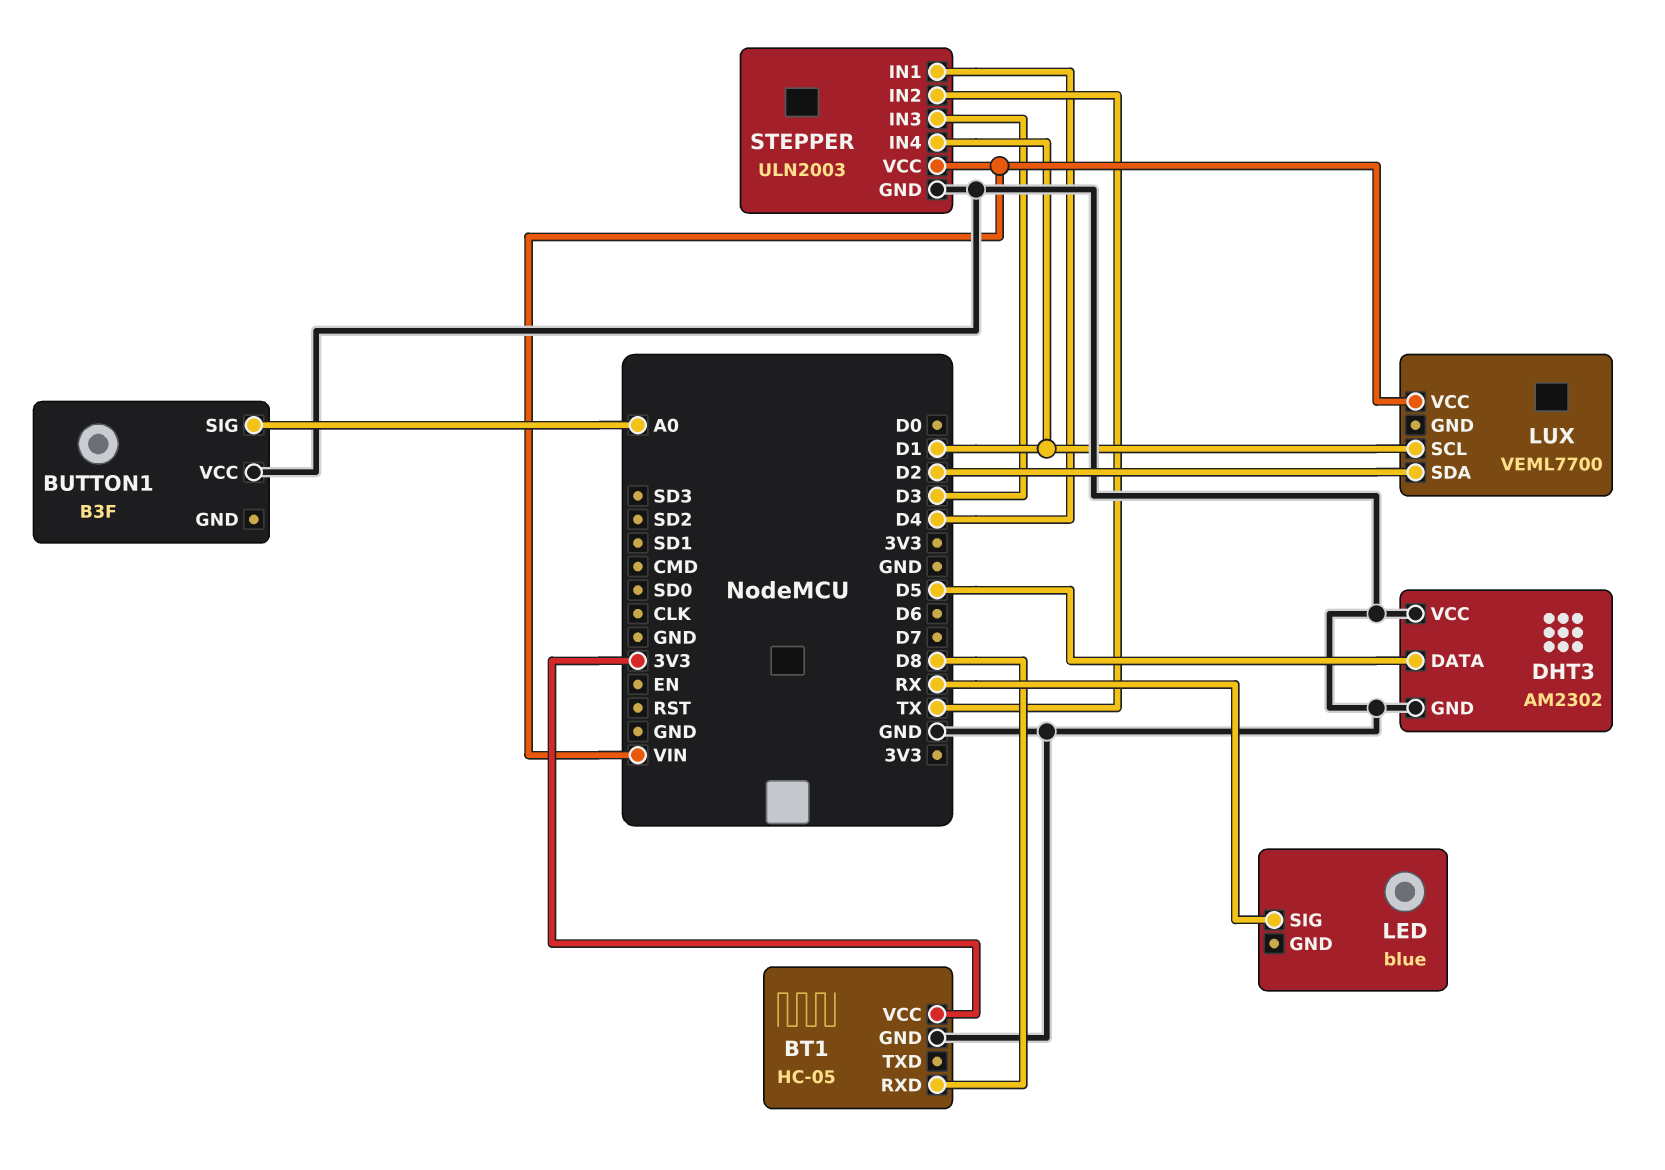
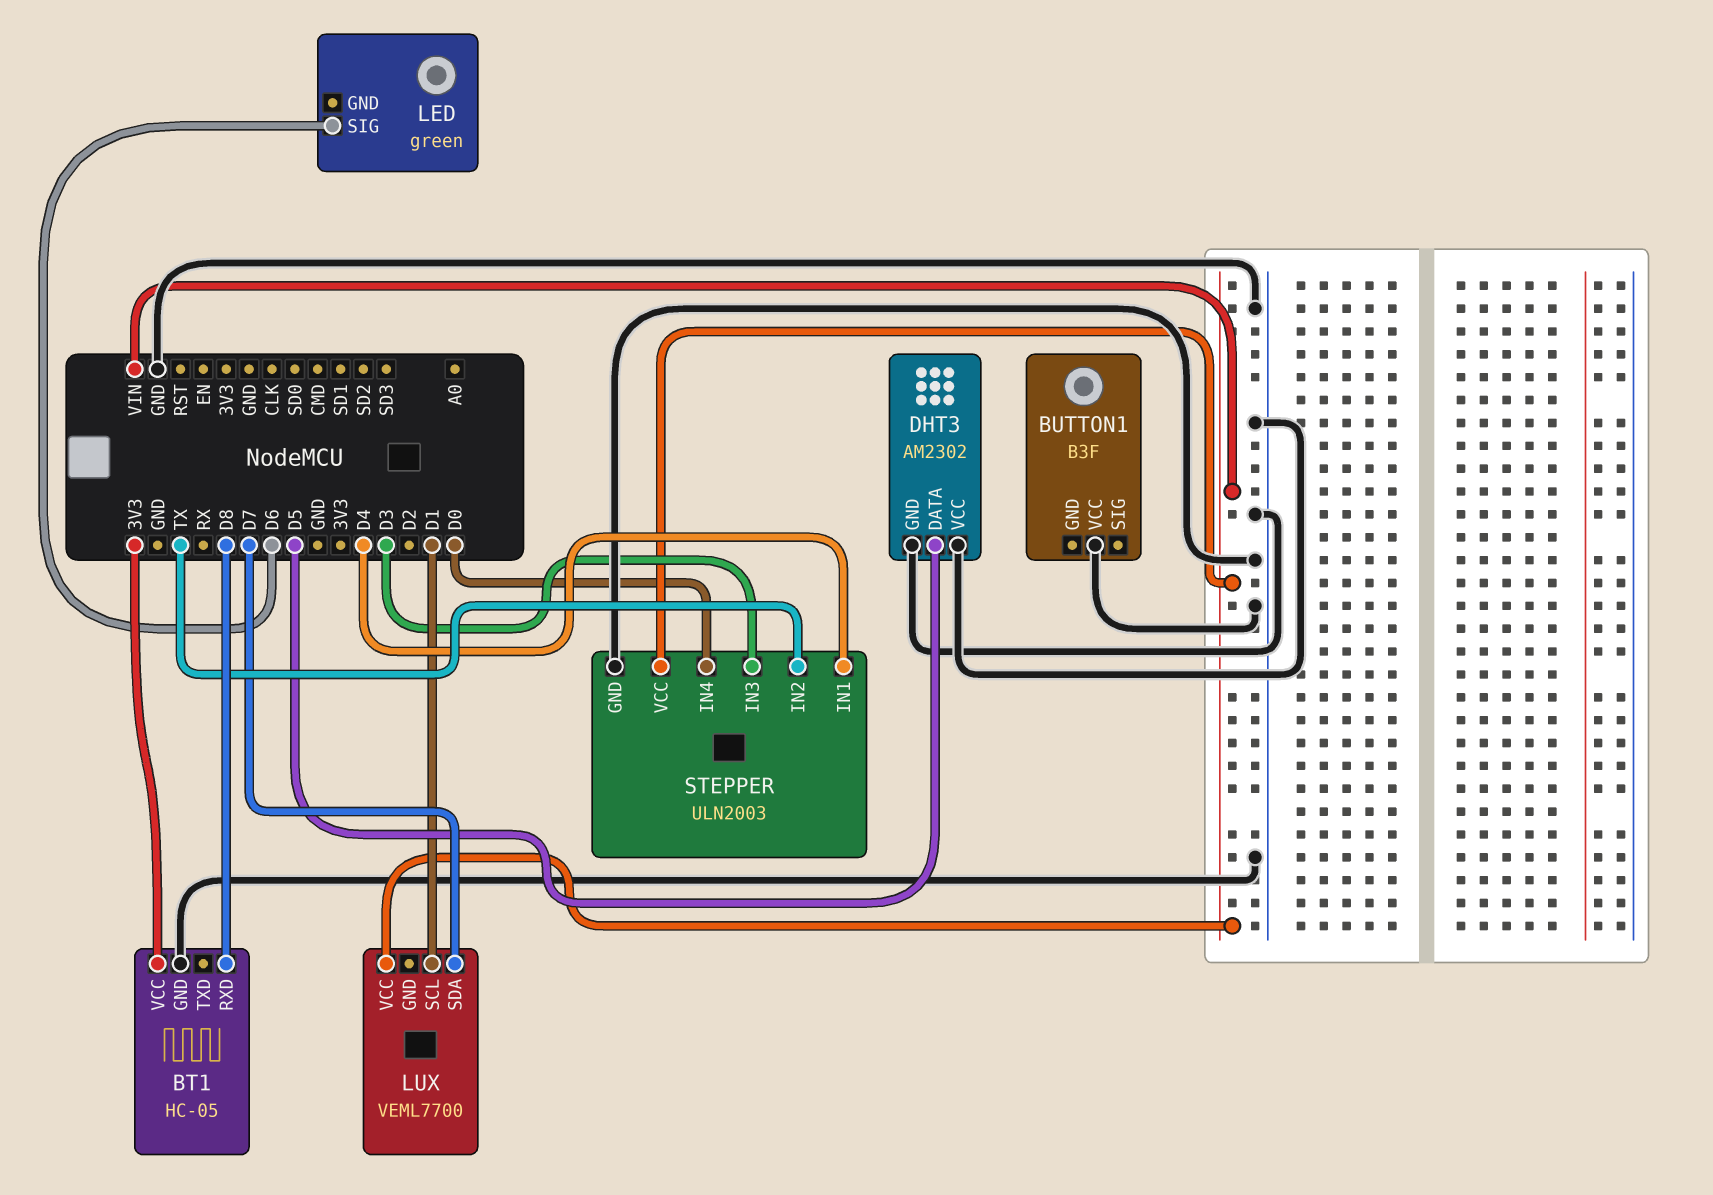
BUTTON1 pin SIG: A0 -> none
LED: blue -> green
LED pin SIG: RX -> D6
LUX pin SDA: D2 -> D7
STEPPER pin IN4: D1 -> D0

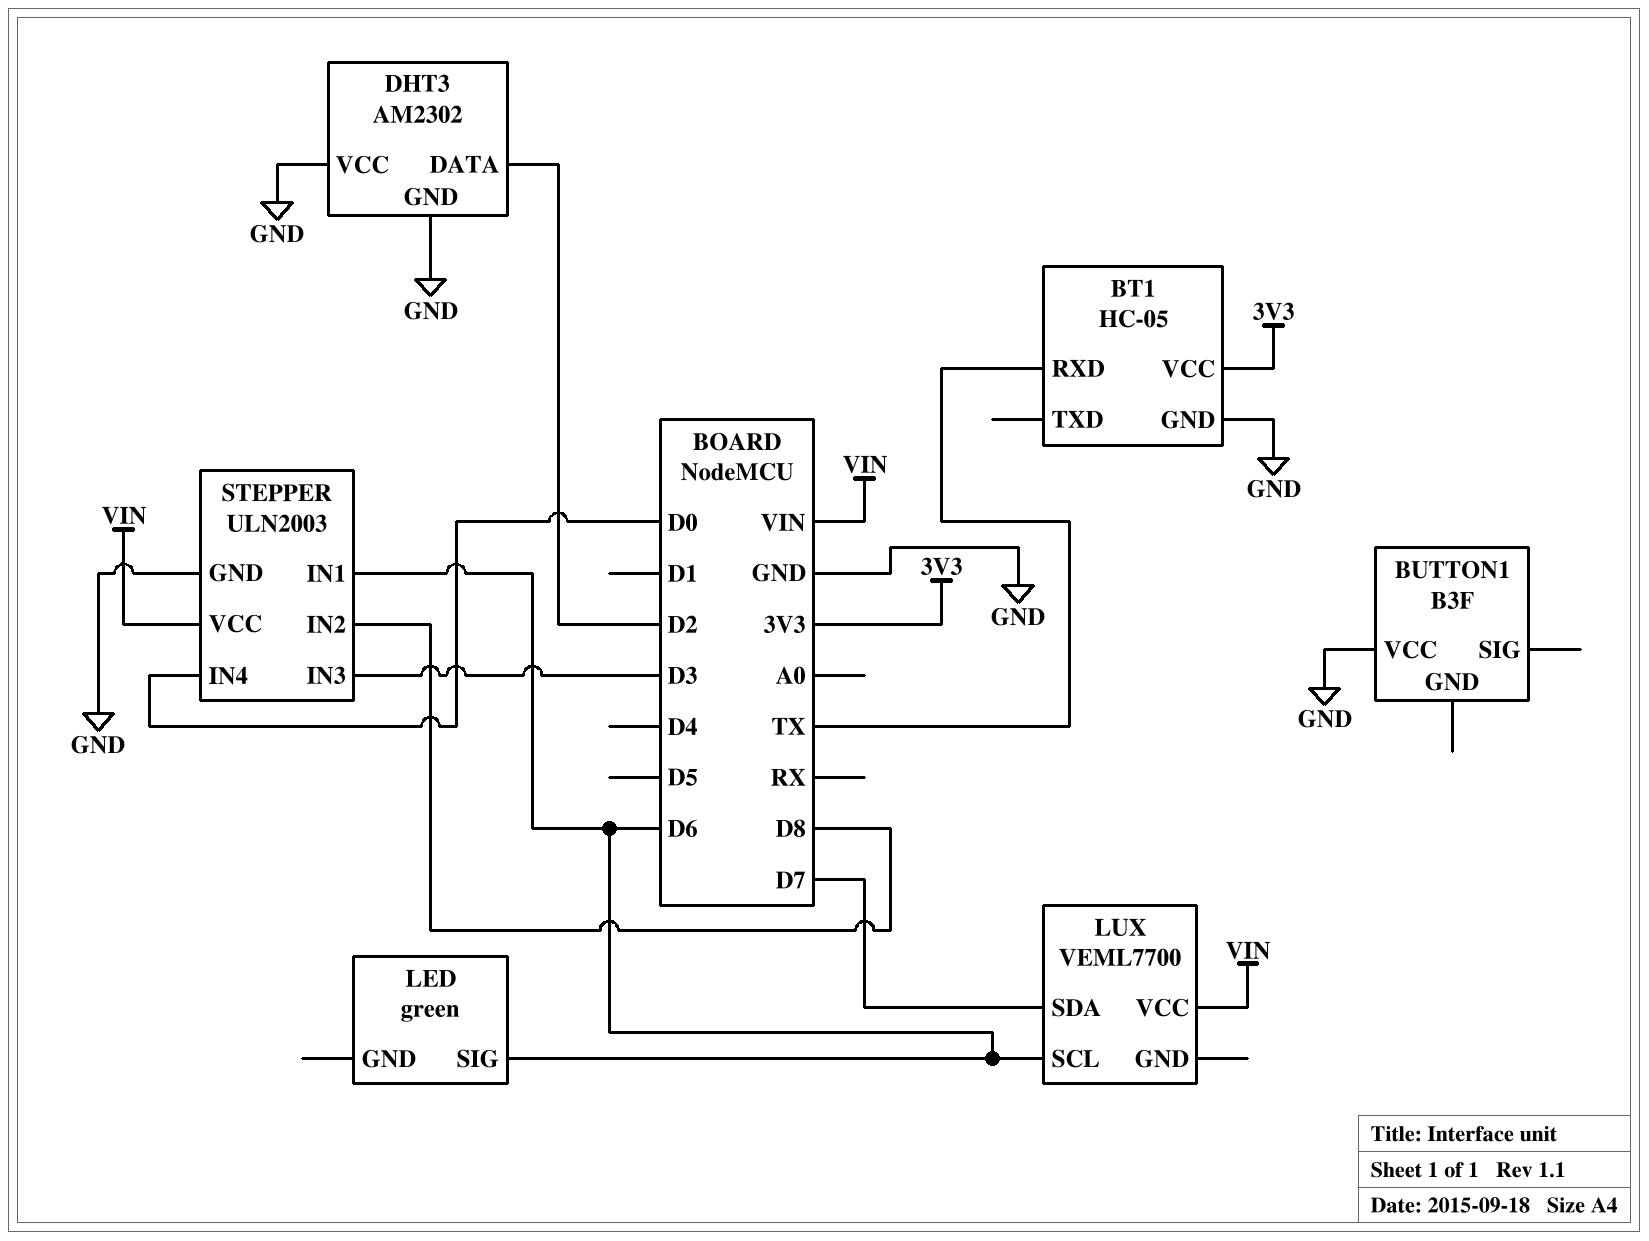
BT1 pin RXD: D8 -> TX
DHT3 pin DATA: D5 -> D2
LUX pin SCL: D1 -> D6
STEPPER pin IN1: D4 -> D6
STEPPER pin IN2: TX -> D8

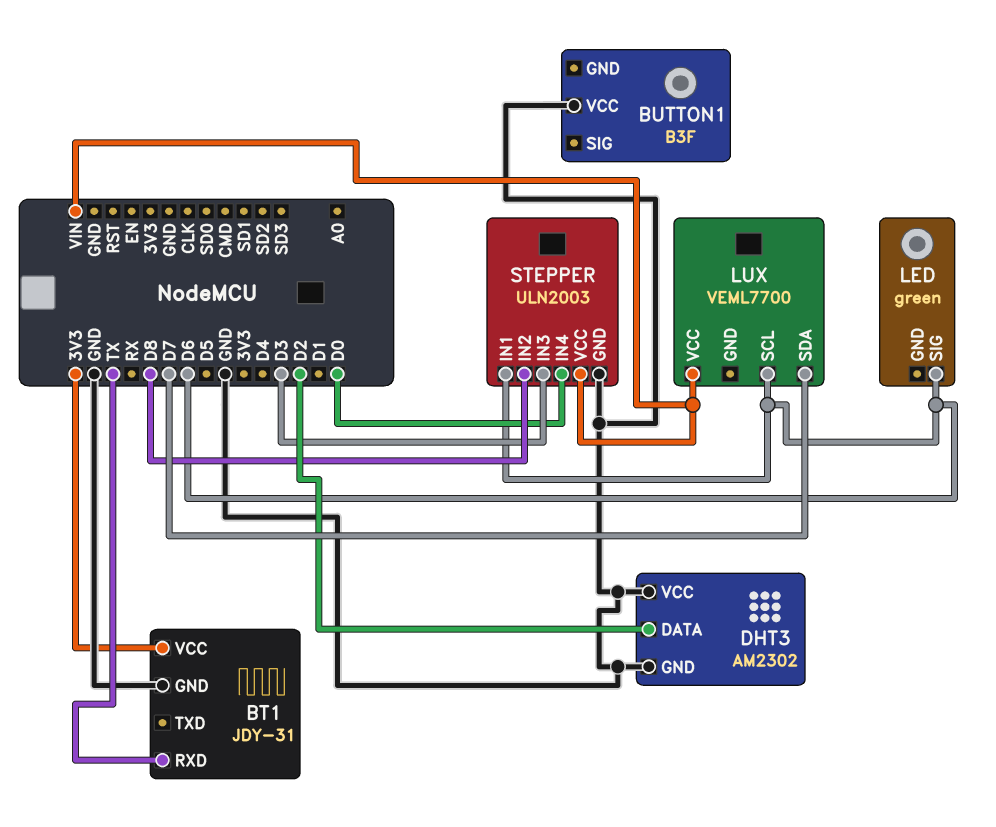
BT1: HC-05 -> JDY-31

